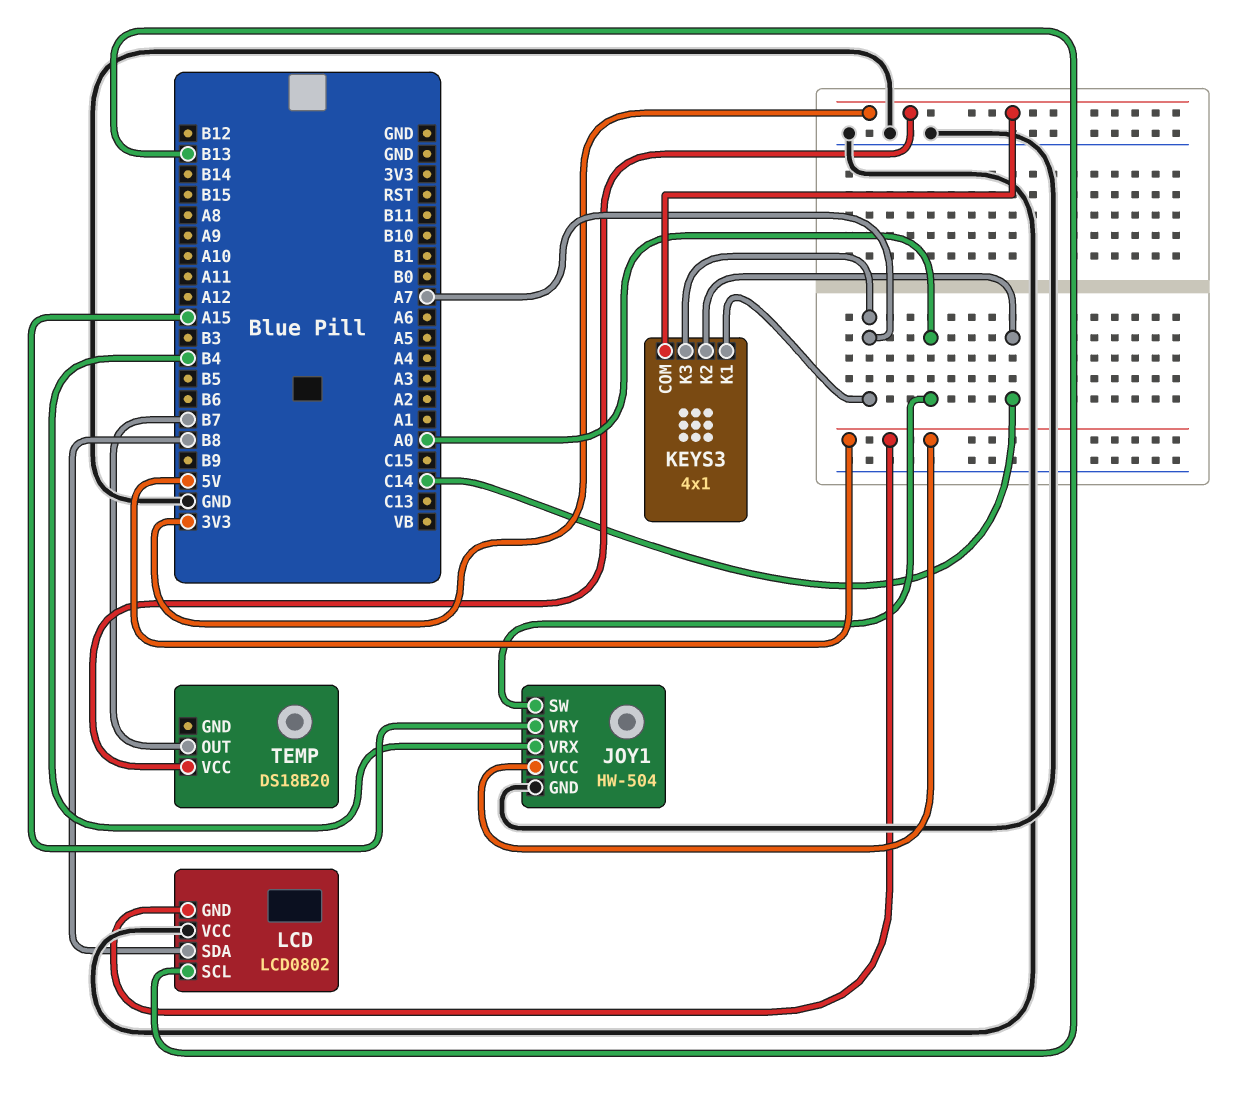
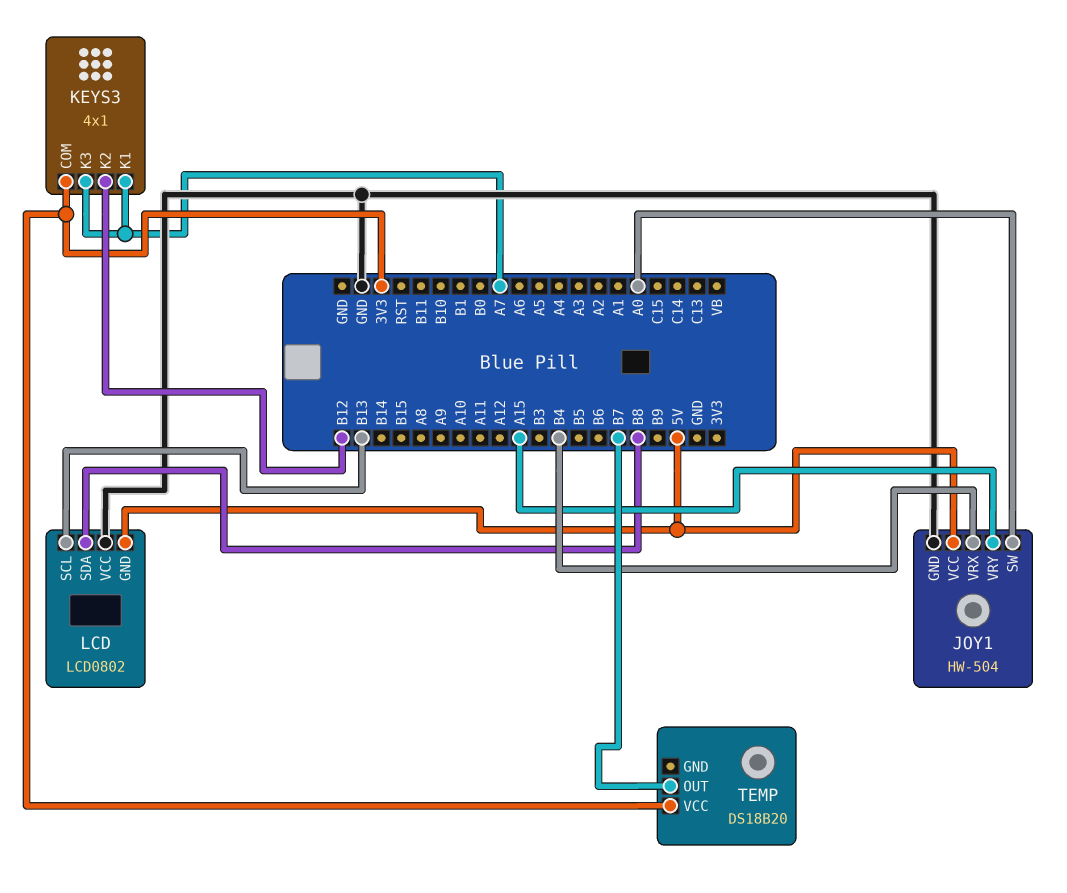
KEYS3 pin K2: C14 -> B12

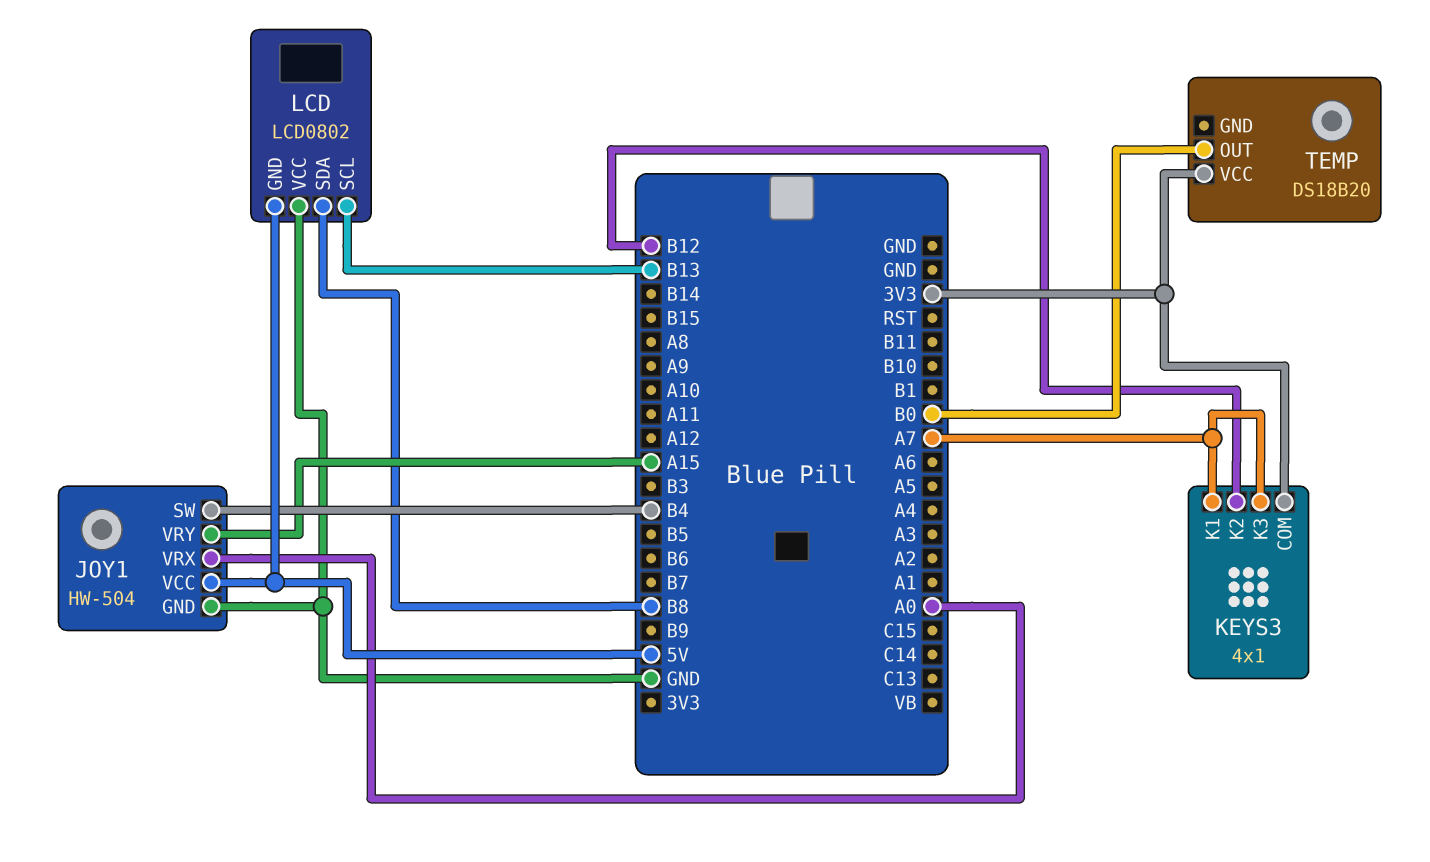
JOY1 pin SW: A0 -> B4
JOY1 pin VRX: B4 -> A0
TEMP pin OUT: B7 -> B0

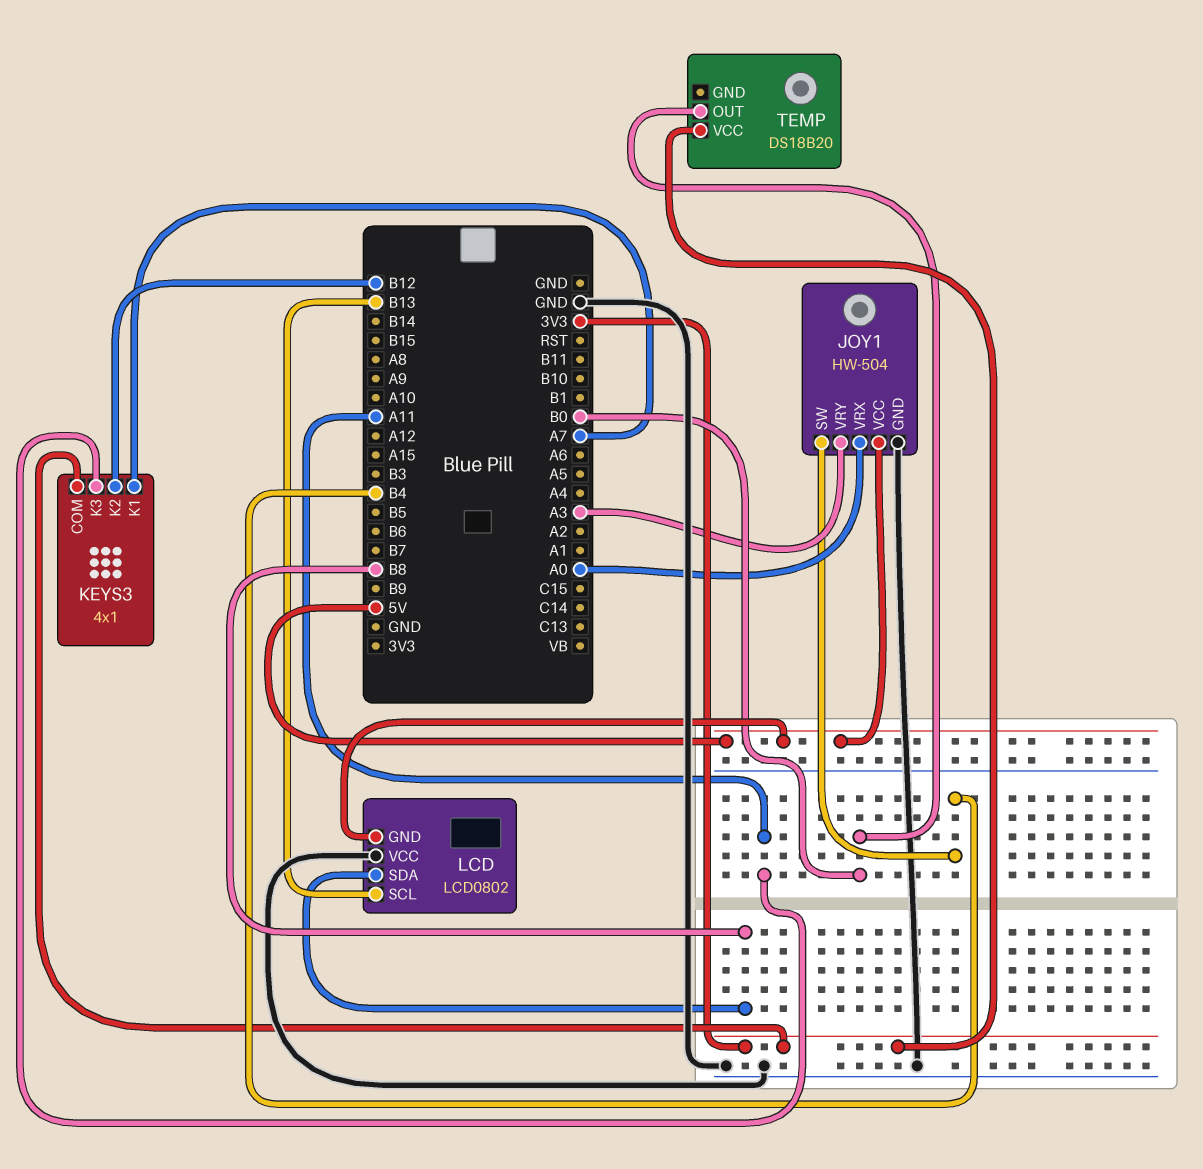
JOY1 pin VRY: A15 -> A3
KEYS3 pin K3: A7 -> A11

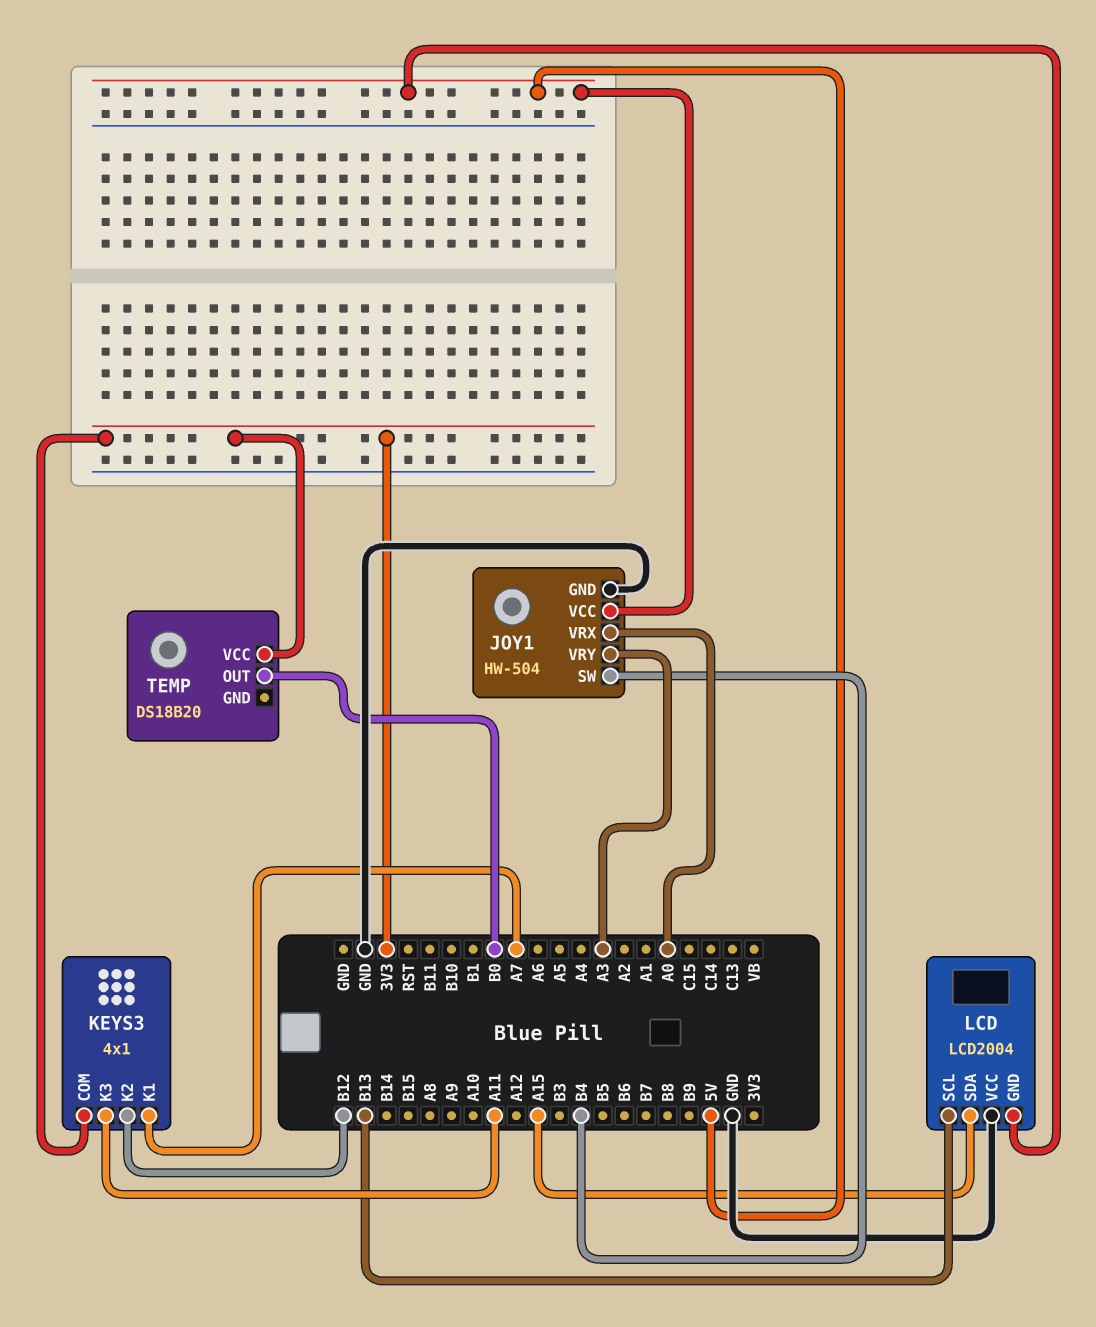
LCD: LCD0802 -> LCD2004
LCD pin SDA: B8 -> A15

